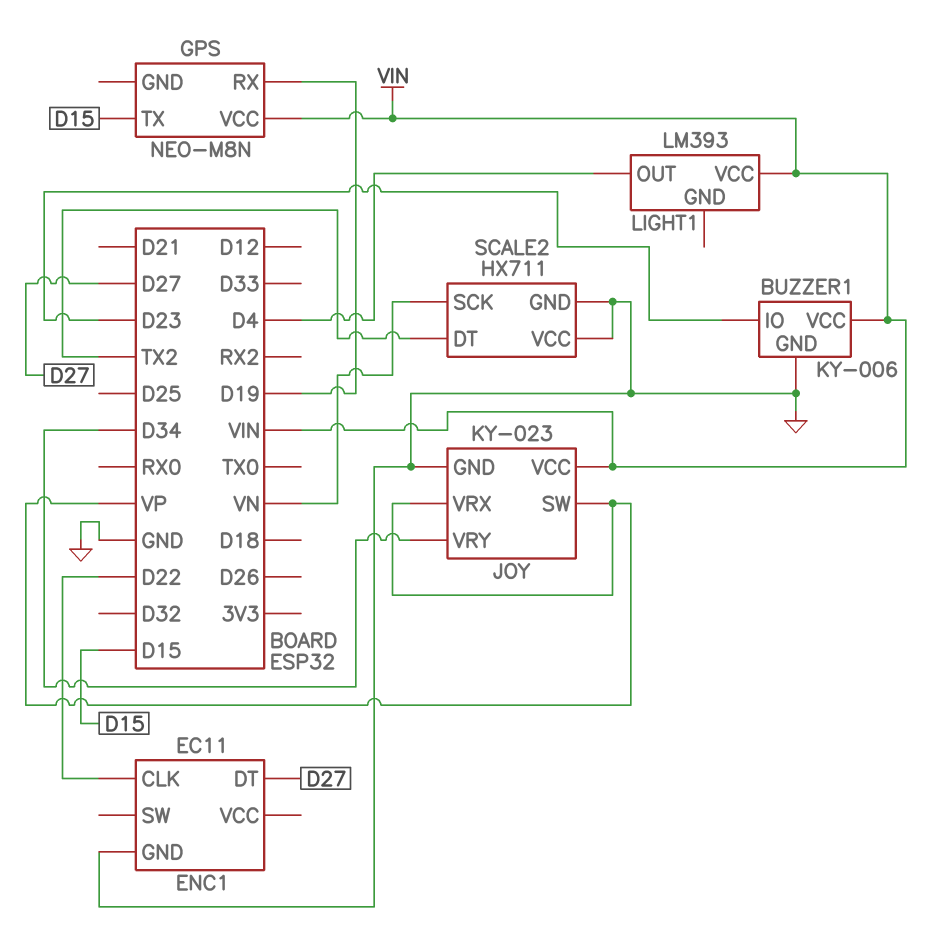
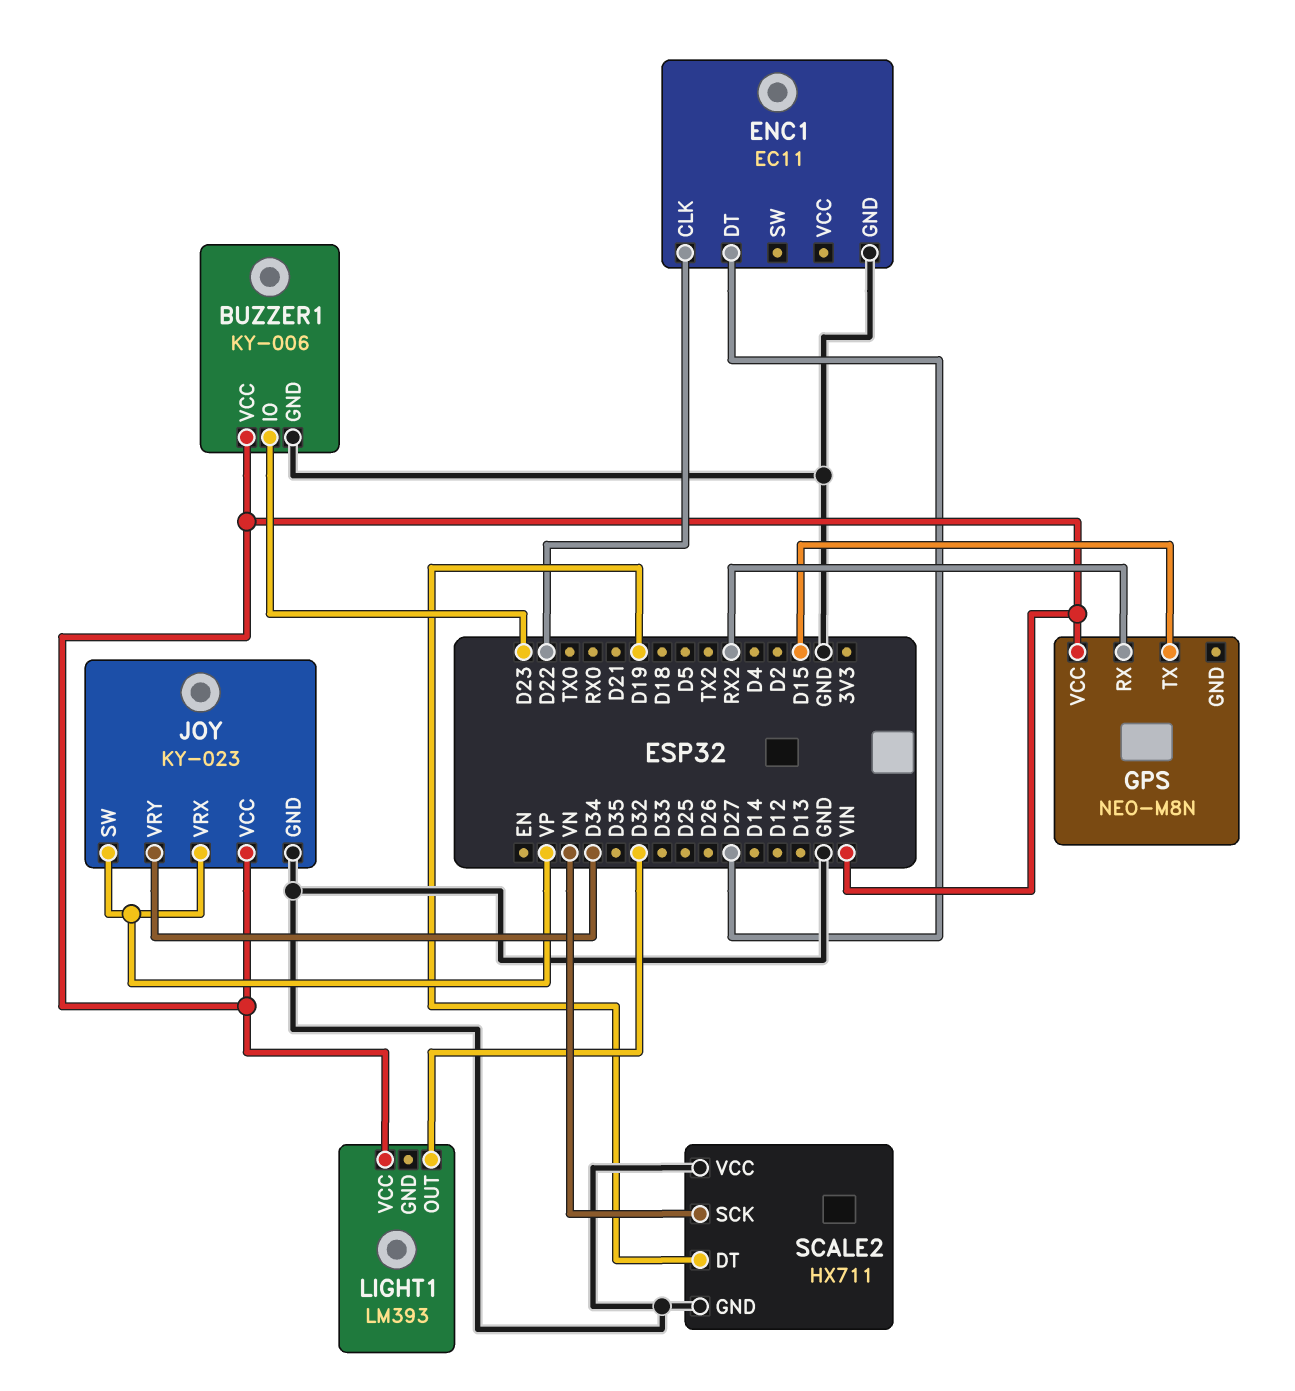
GPS pin RX: D19 -> RX2
LIGHT1 pin OUT: D4 -> D32
SCALE2 pin DT: TX2 -> D19

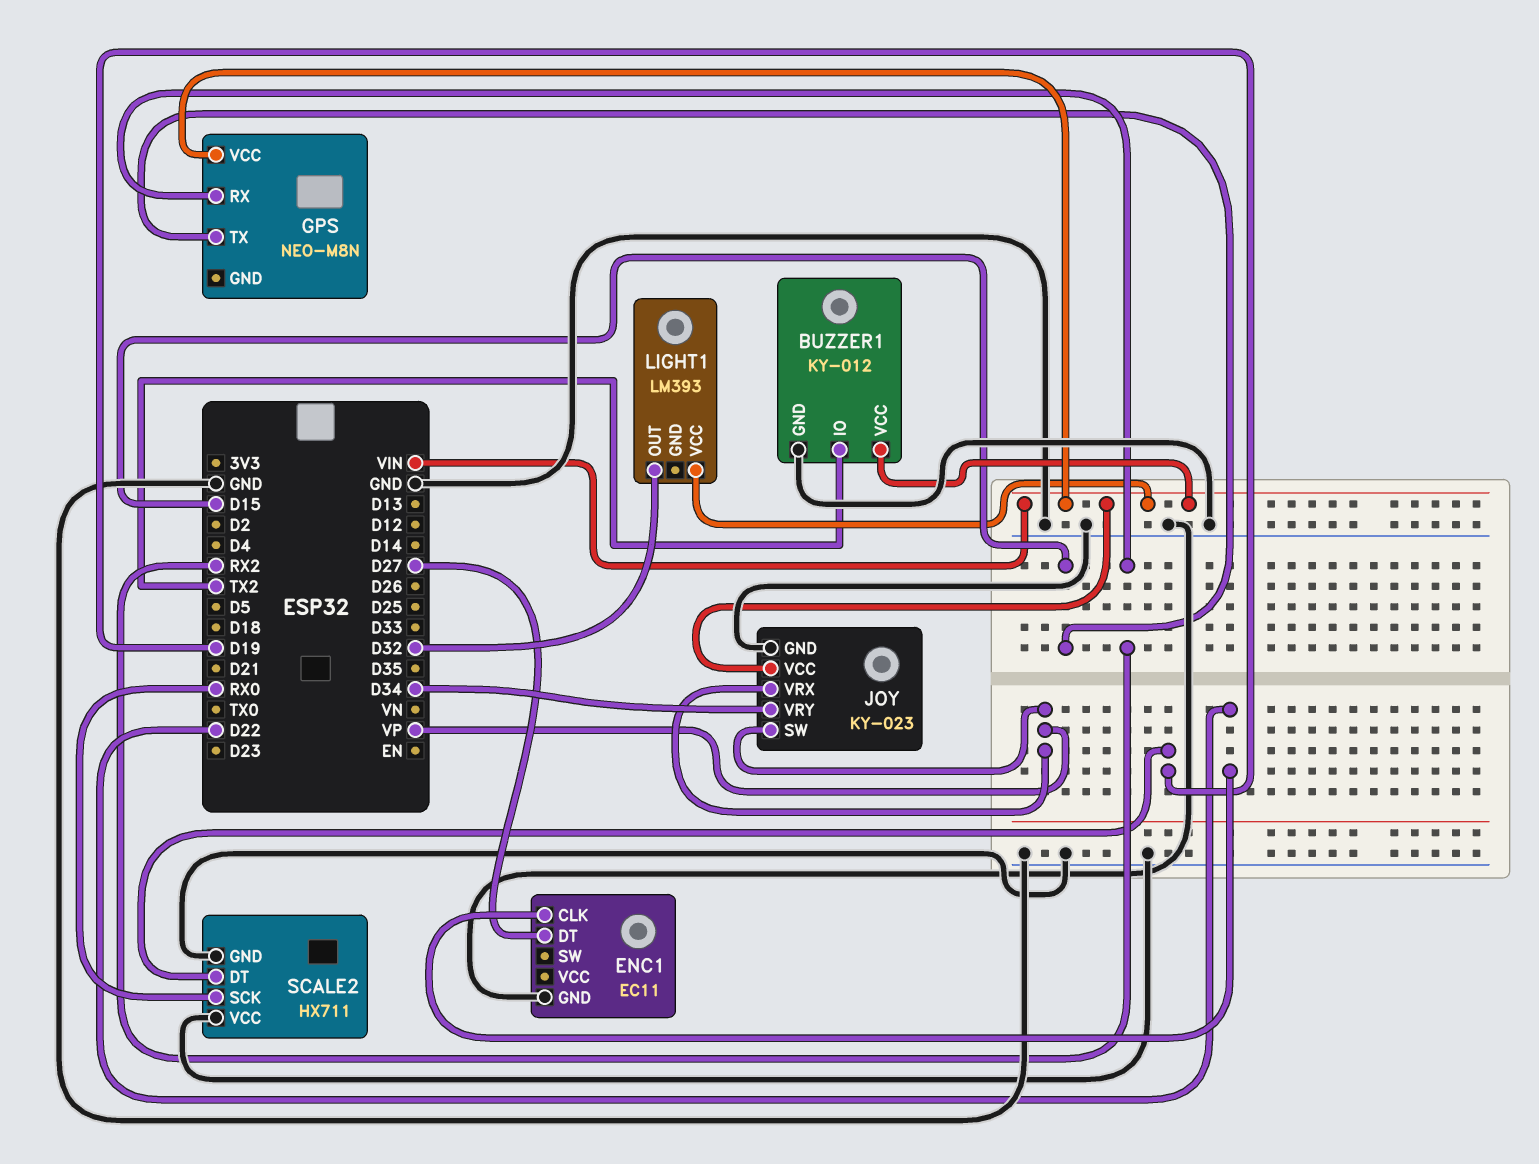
BUZZER1: KY-006 -> KY-012
BUZZER1 pin IO: D23 -> TX2
SCALE2 pin SCK: VN -> RX0

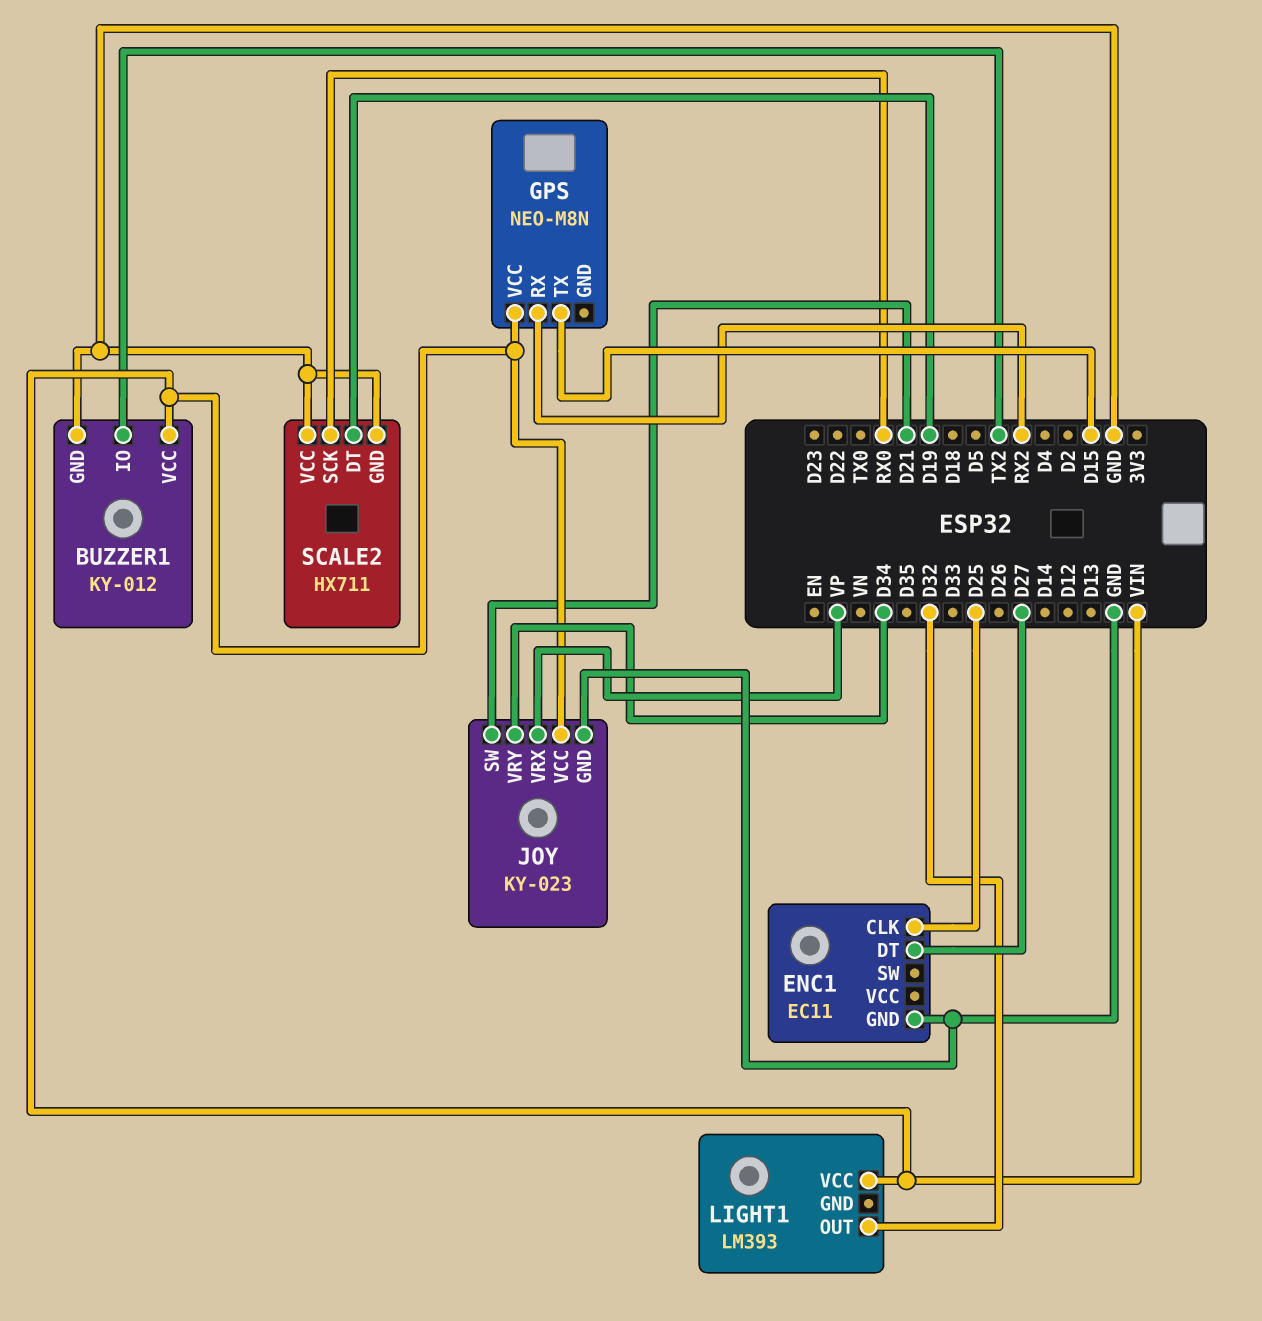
ENC1 pin CLK: D22 -> D25
JOY pin SW: VP -> D21

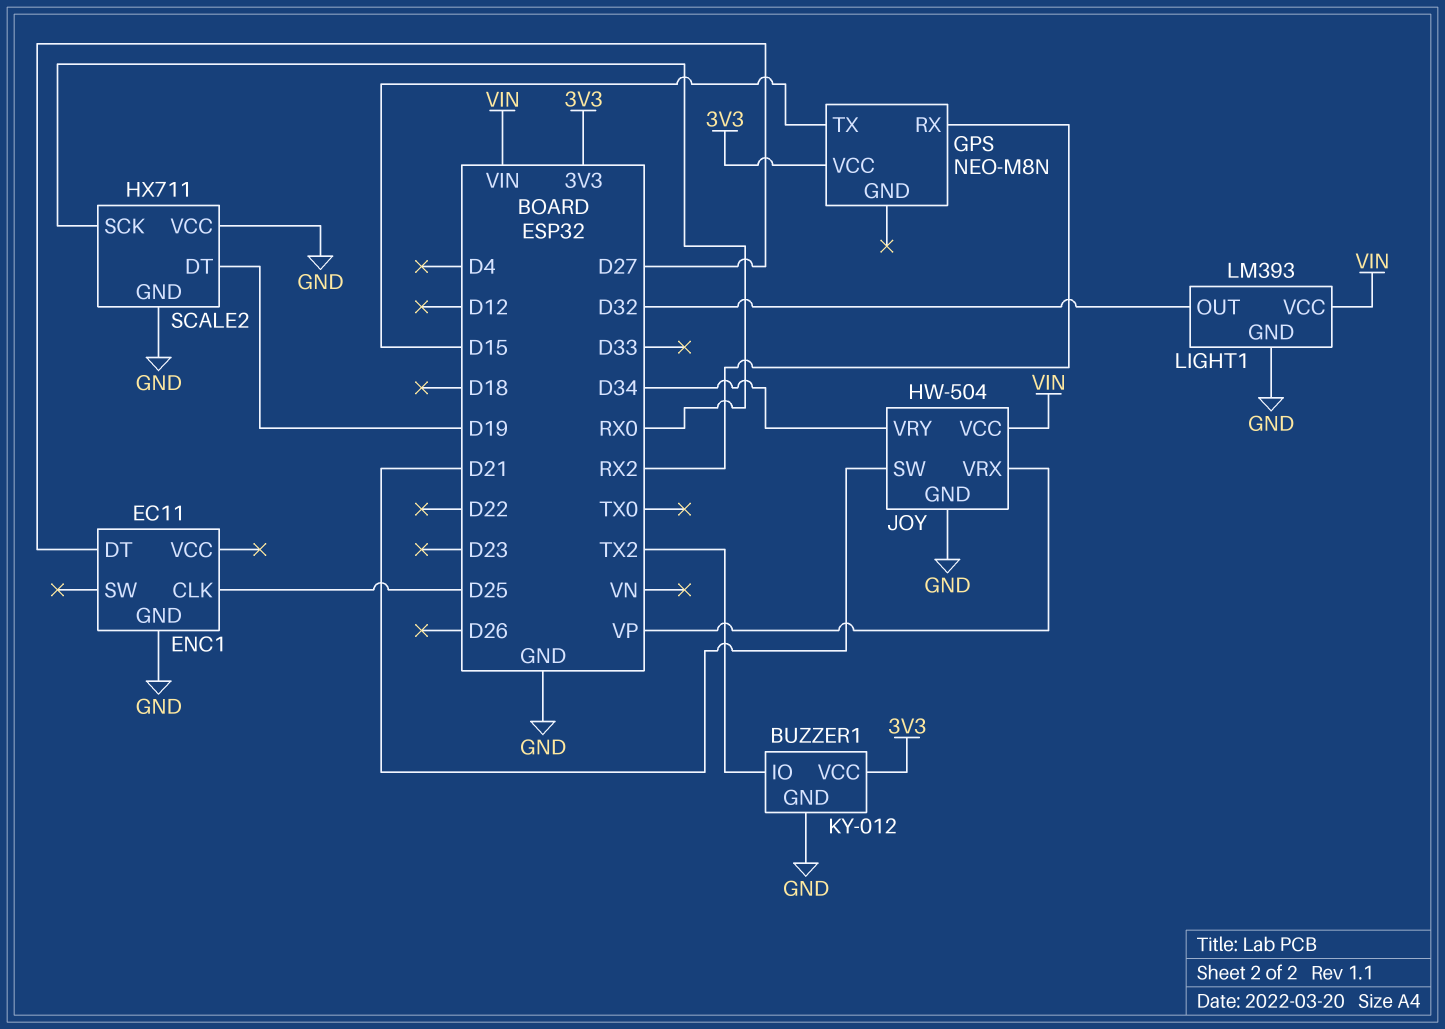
BUZZER1 pin VCC: VIN -> 3V3
GPS pin VCC: VIN -> 3V3
JOY: KY-023 -> HW-504
LIGHT1 pin GND: none -> GND

